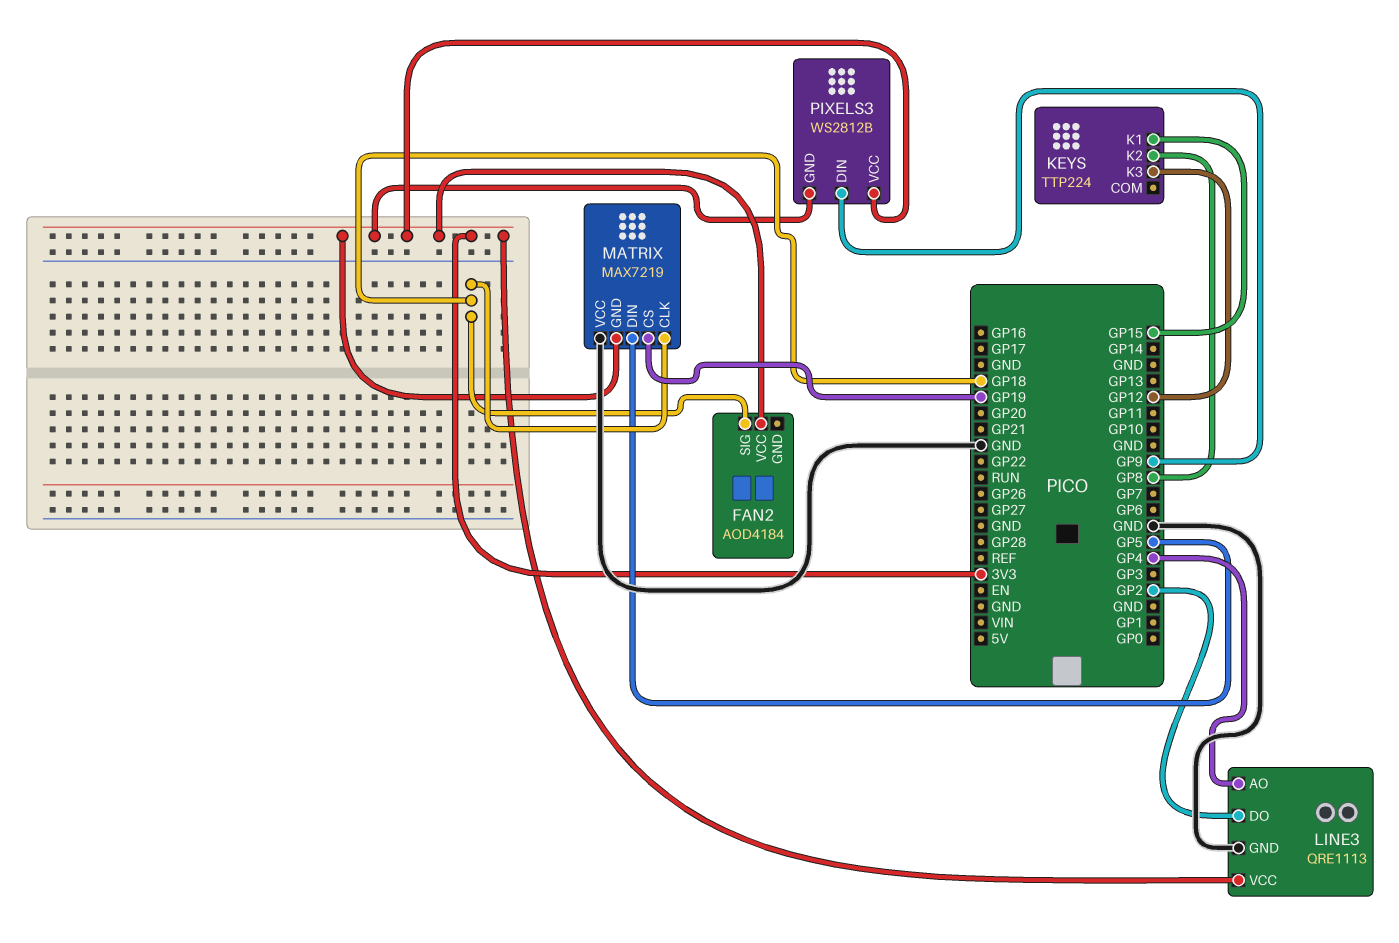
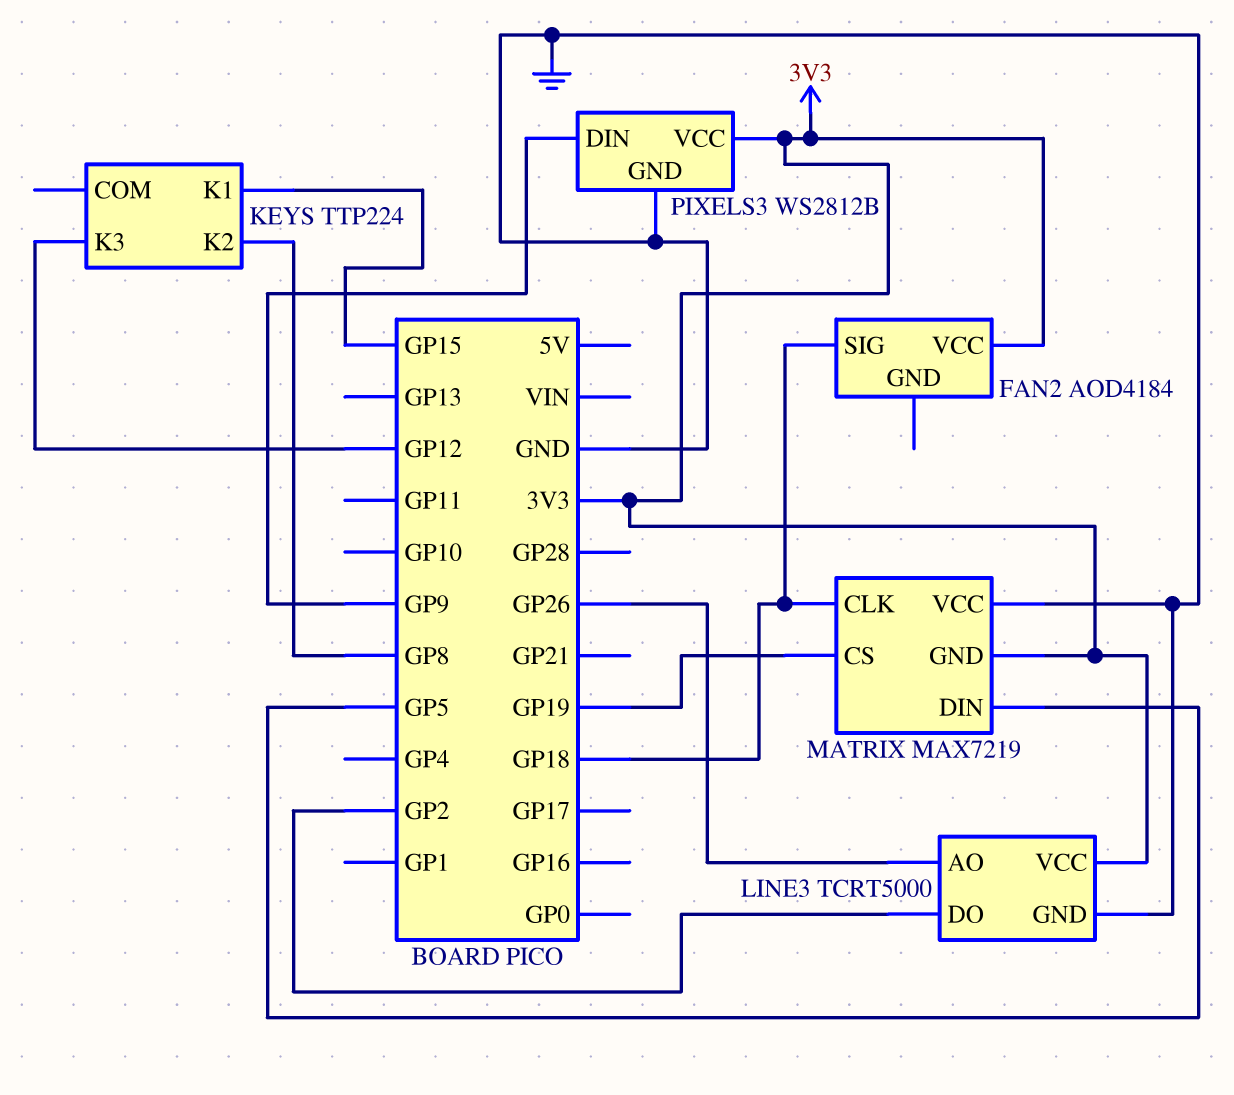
LINE3: QRE1113 -> TCRT5000
LINE3 pin AO: GP4 -> GP26
PIXELS3 pin GND: 3V3 -> GND

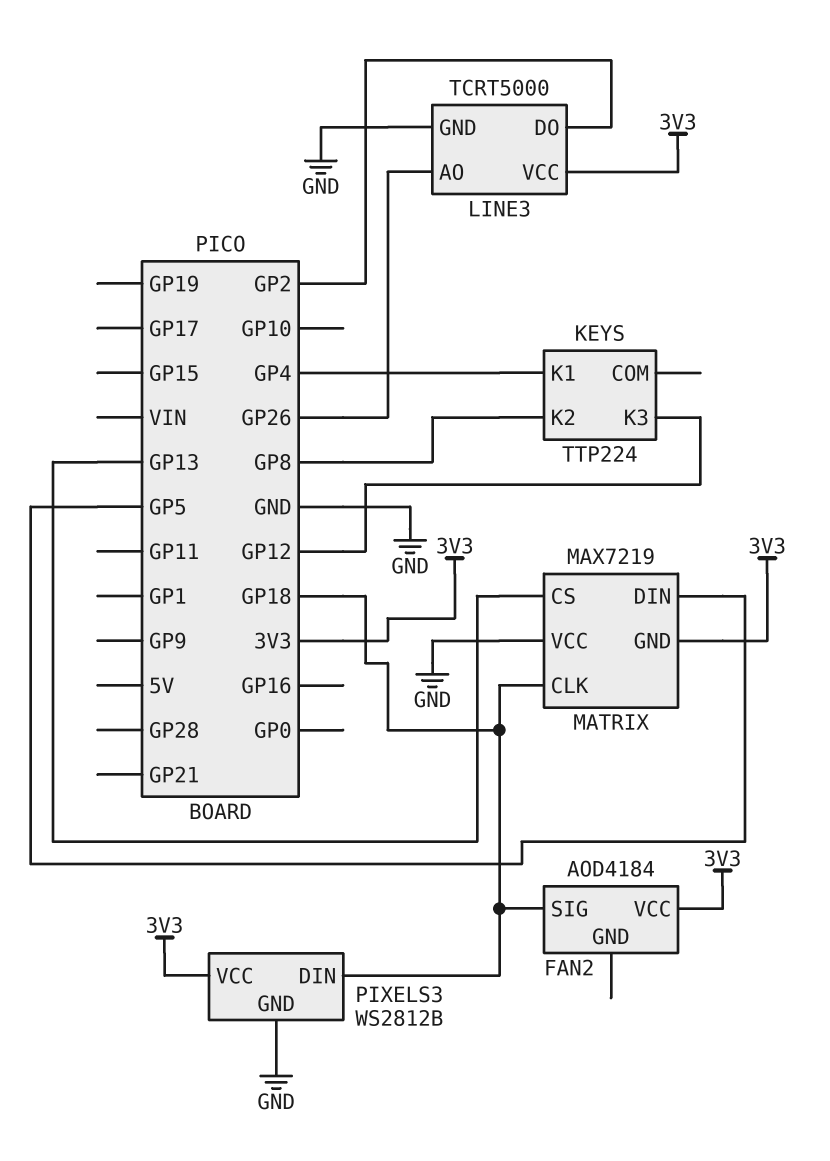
KEYS pin K1: GP15 -> GP4
MATRIX pin CS: GP19 -> GP13
PIXELS3 pin DIN: GP9 -> GP18

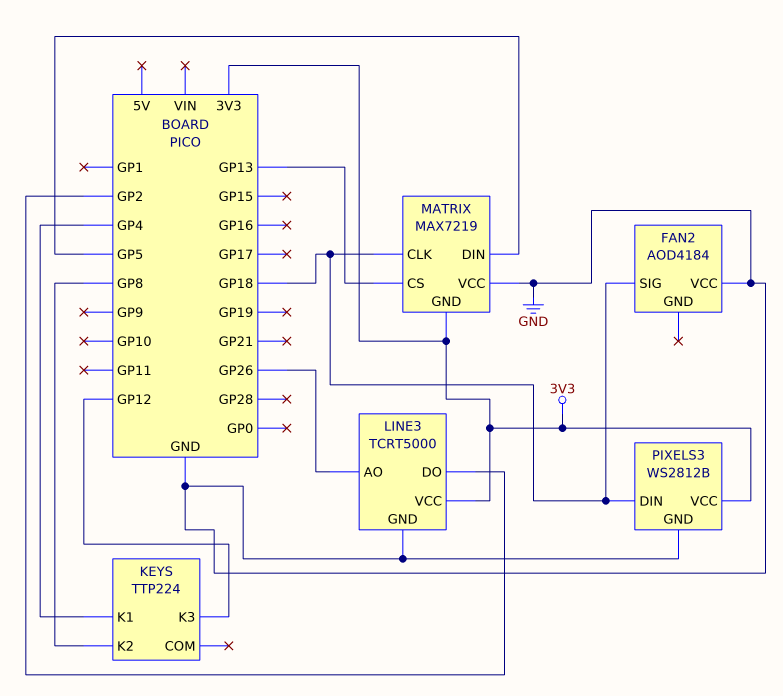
FAN2 pin VCC: 3V3 -> GND

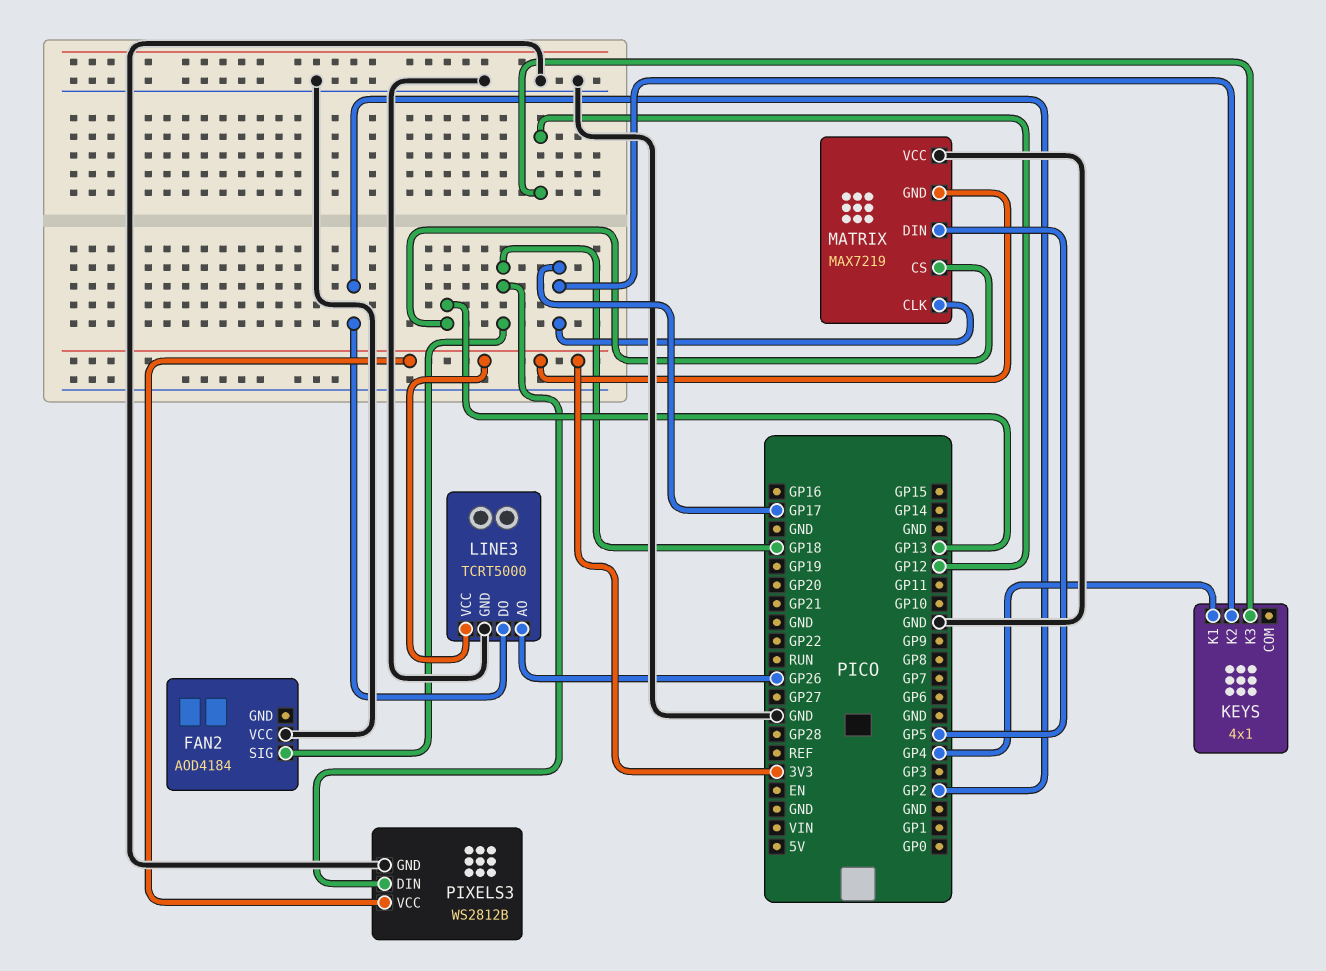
KEYS: TTP224 -> 4x1
KEYS pin K2: GP8 -> GP17
MATRIX pin CLK: GP18 -> GP17

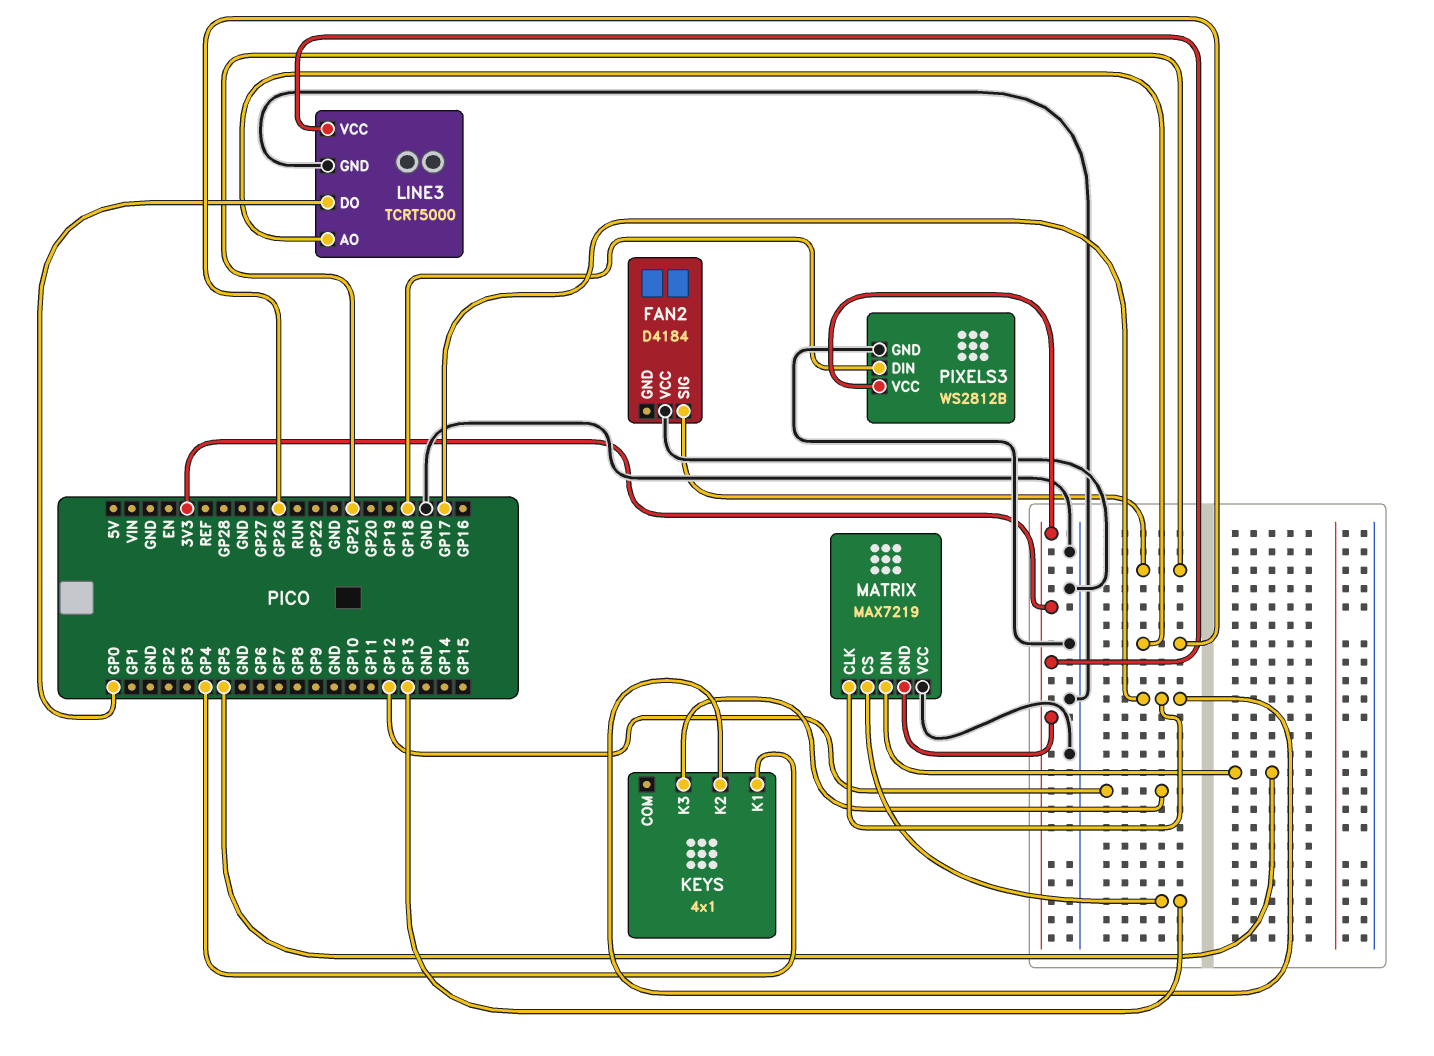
FAN2: AOD4184 -> D4184
FAN2 pin SIG: GP18 -> GP21
LINE3 pin DO: GP2 -> GP0

